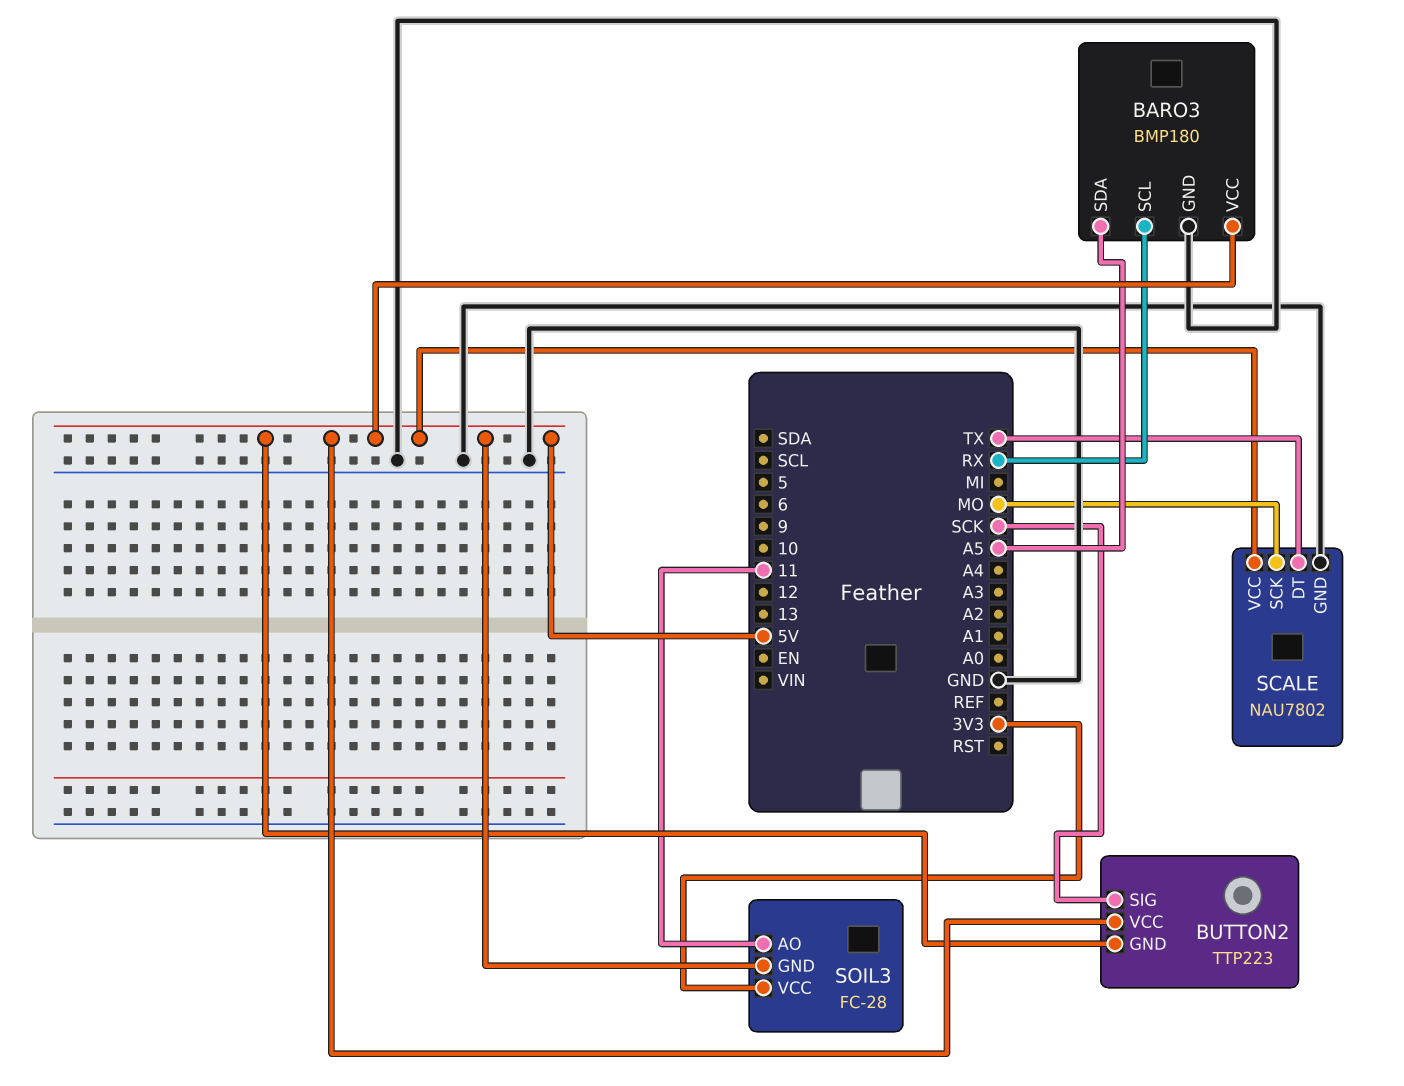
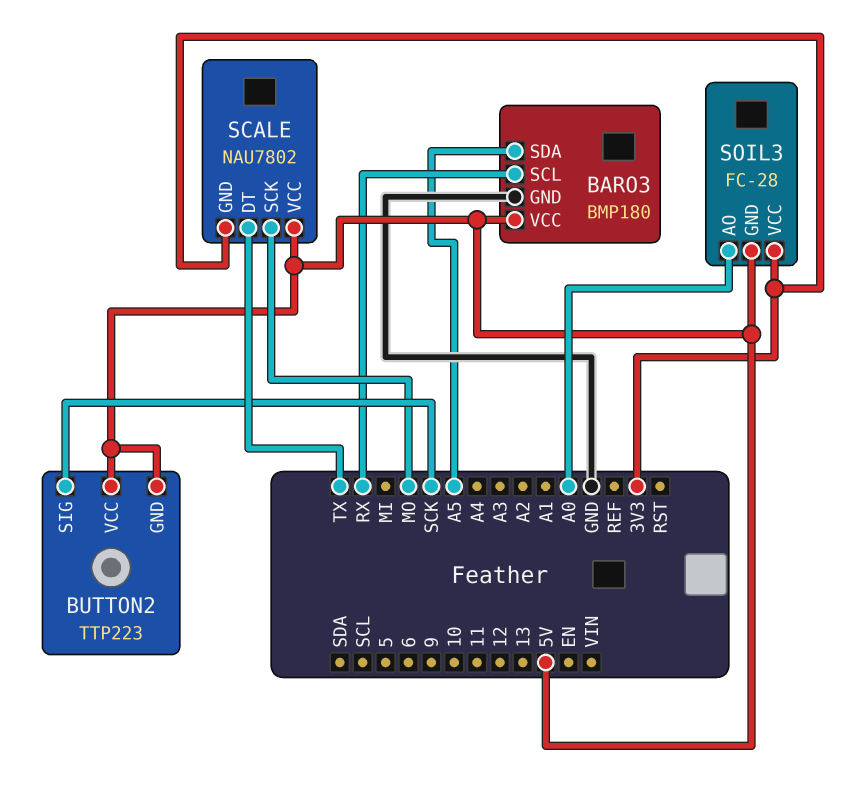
SCALE pin GND: GND -> 3V3
SOIL3 pin AO: 11 -> A0

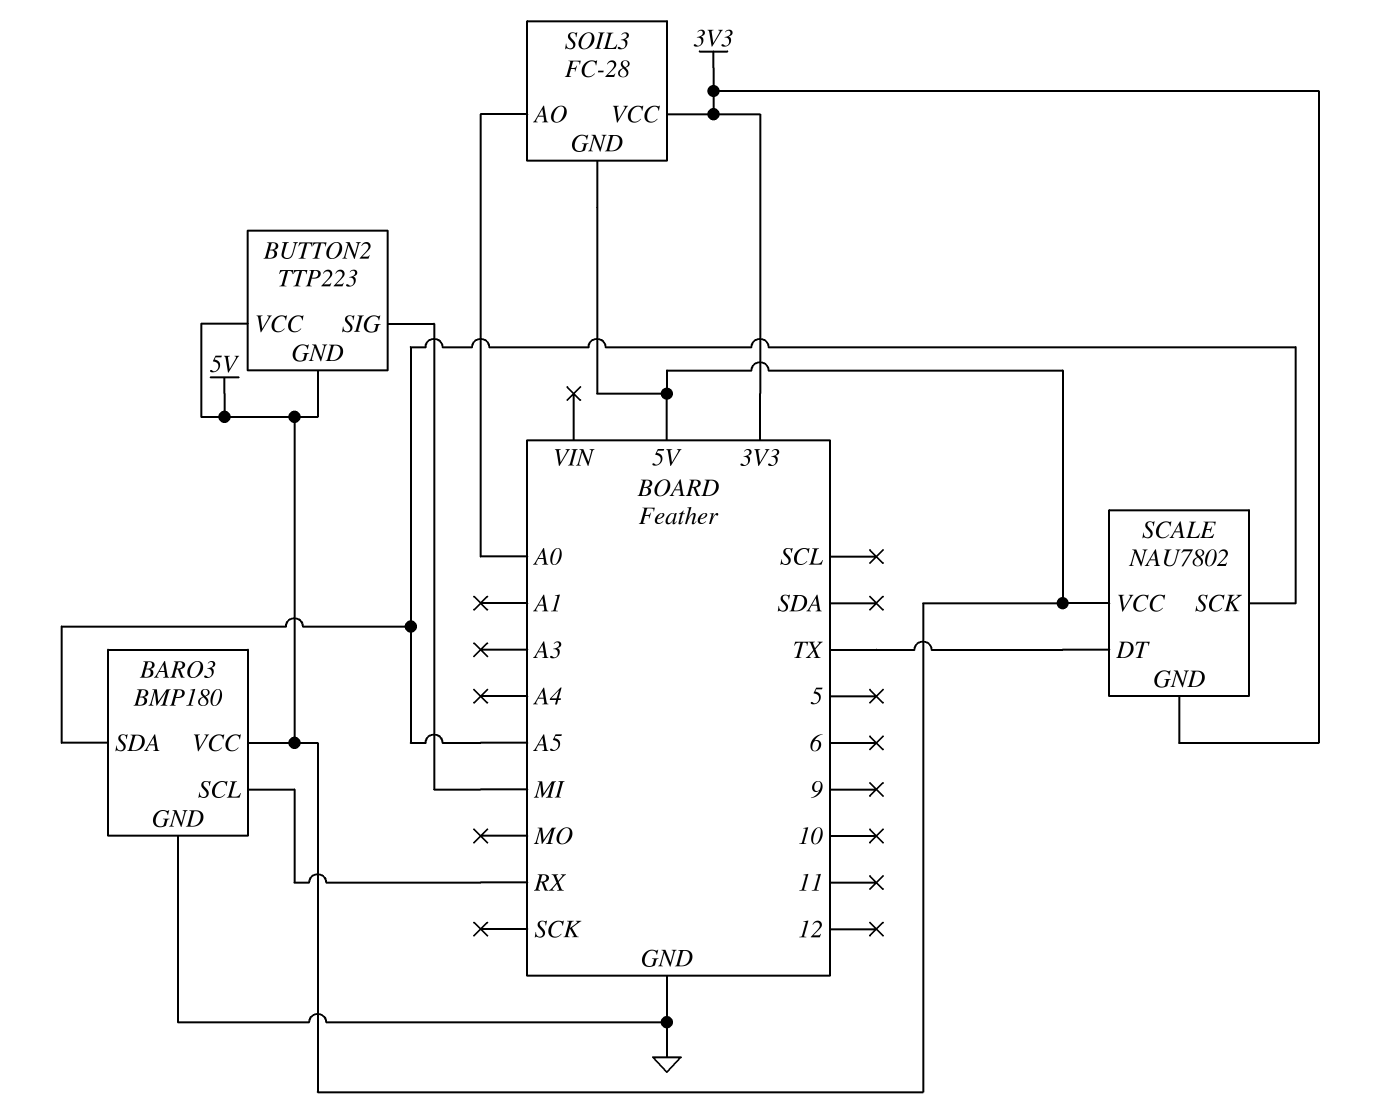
BUTTON2 pin SIG: SCK -> MI
SCALE pin SCK: MO -> A5

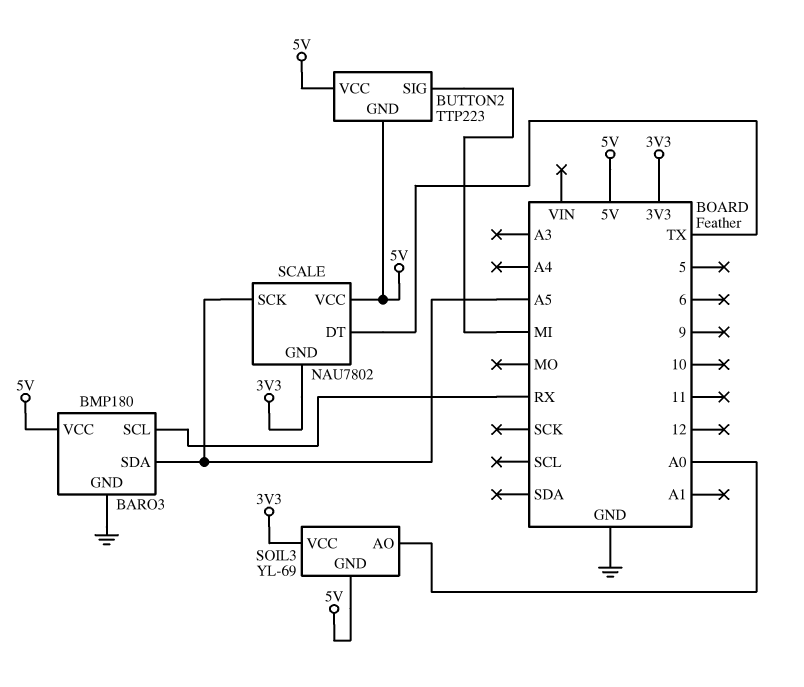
SOIL3: FC-28 -> YL-69

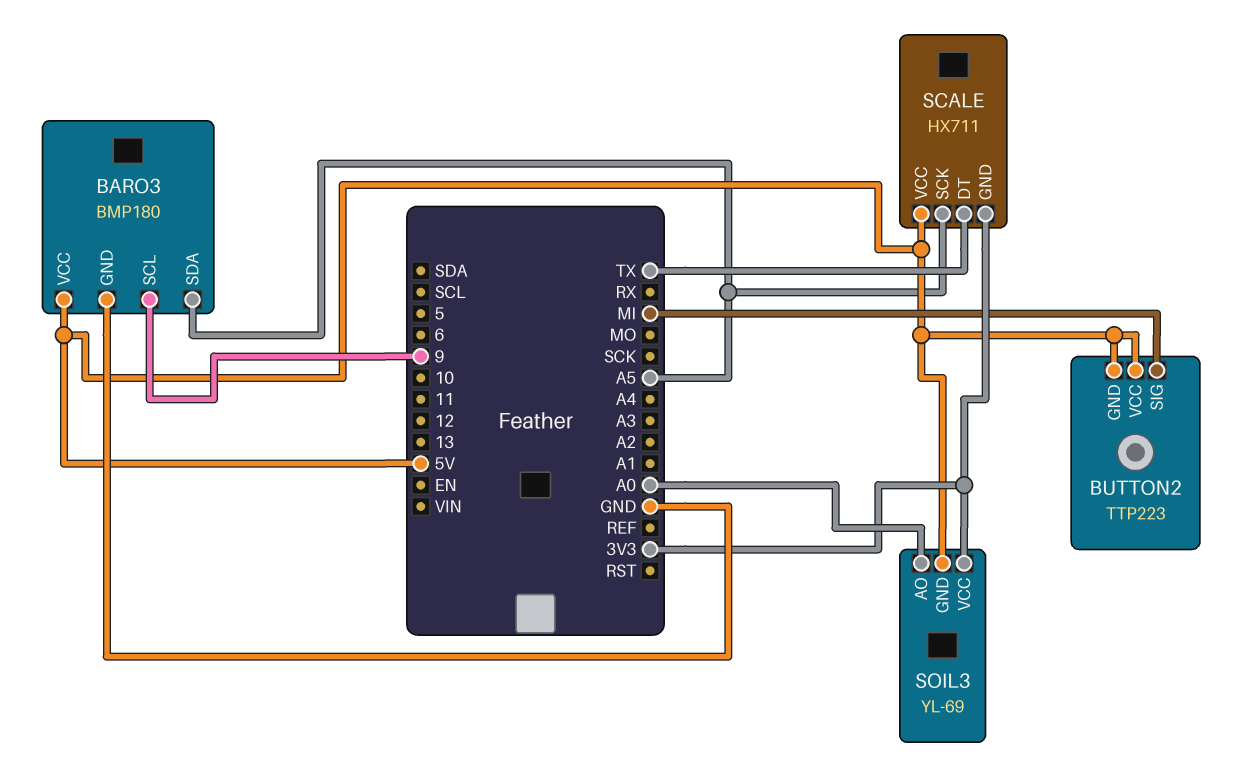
BARO3 pin SCL: RX -> 9
SCALE: NAU7802 -> HX711

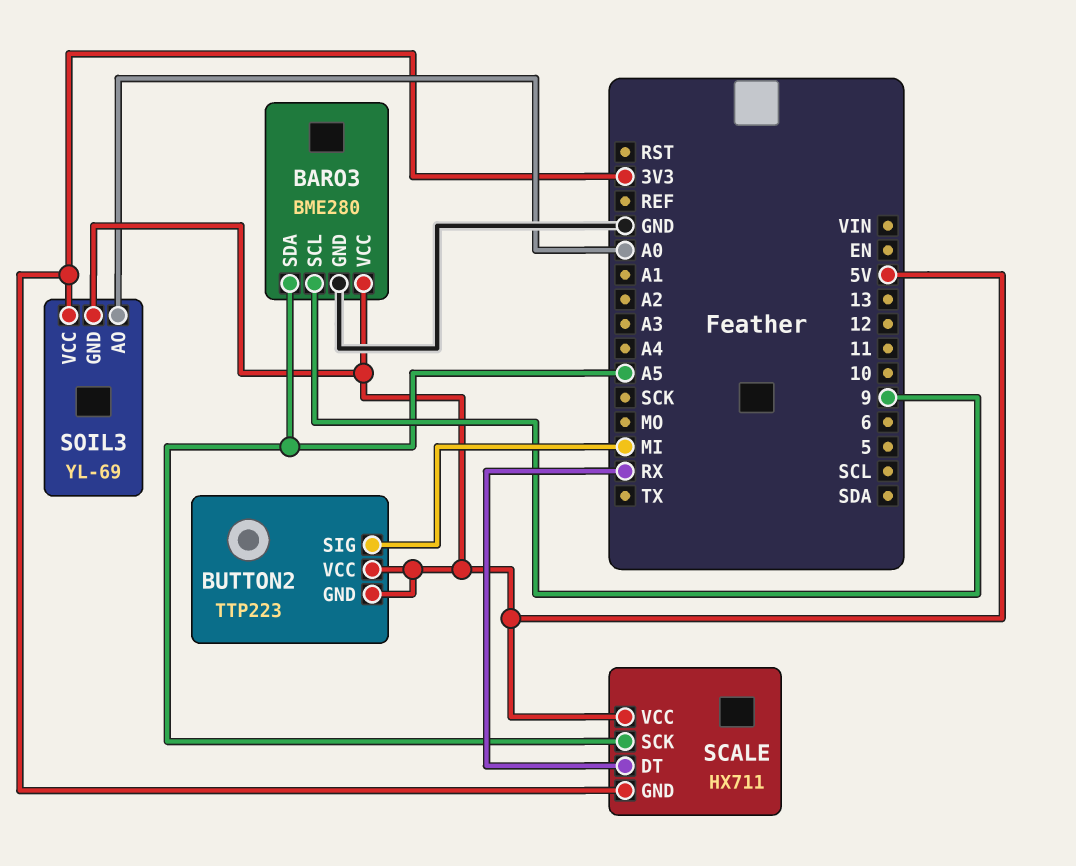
BARO3: BMP180 -> BME280
SCALE pin DT: TX -> RX

